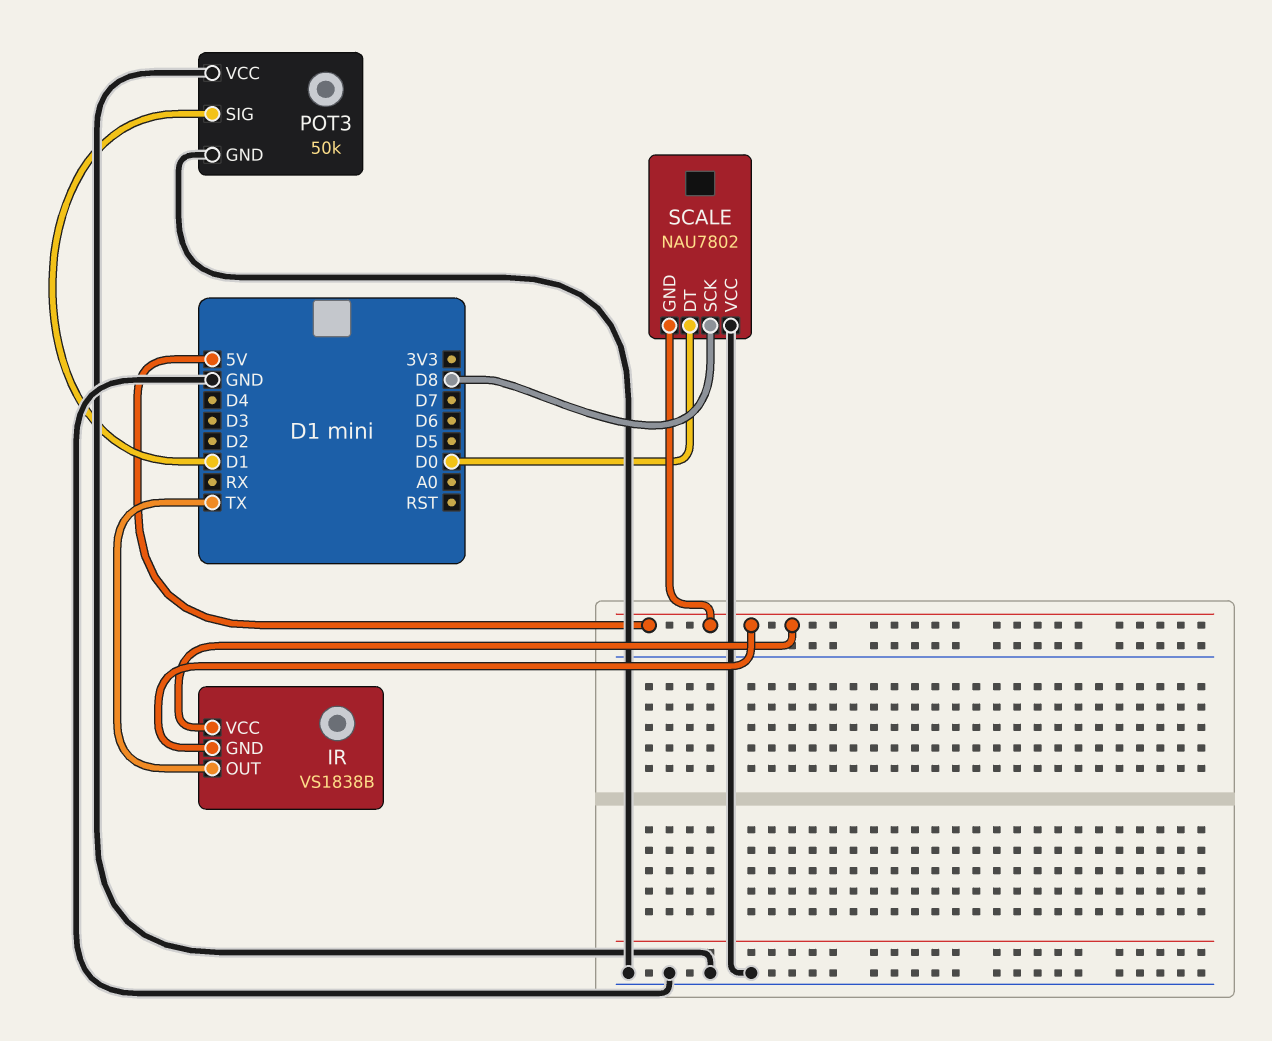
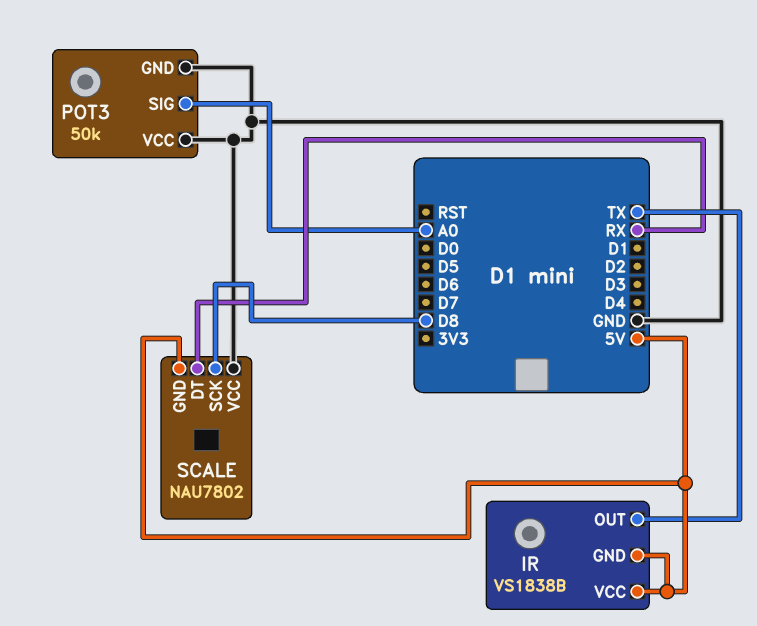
POT3 pin SIG: D1 -> A0
SCALE pin DT: D0 -> RX

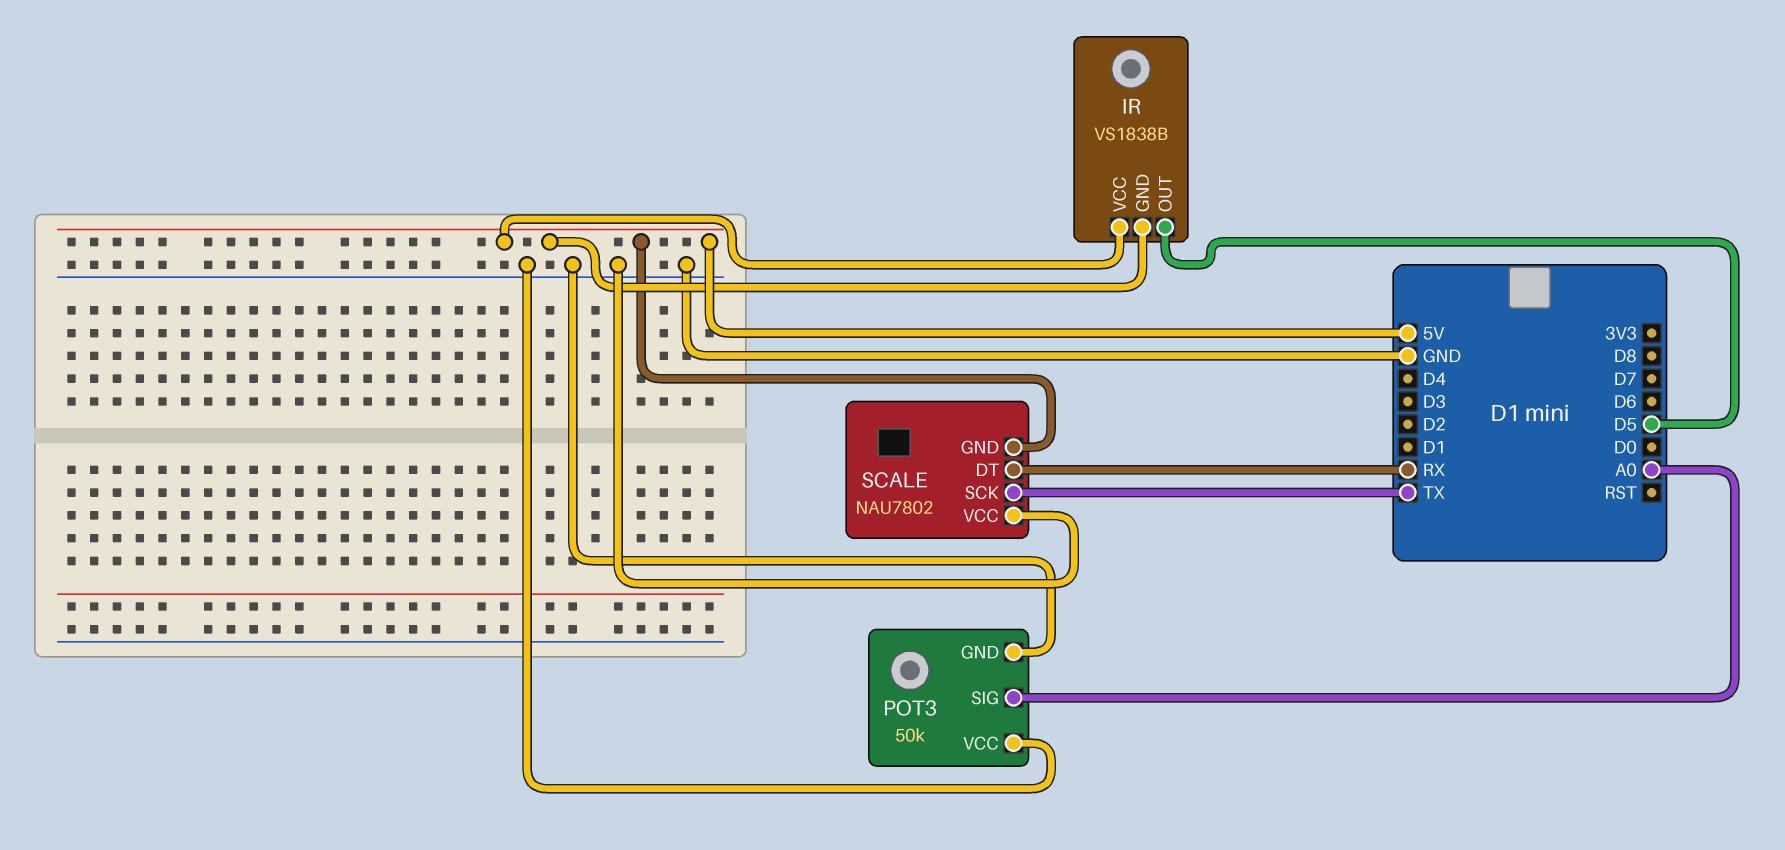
IR pin OUT: TX -> D5
SCALE pin SCK: D8 -> TX

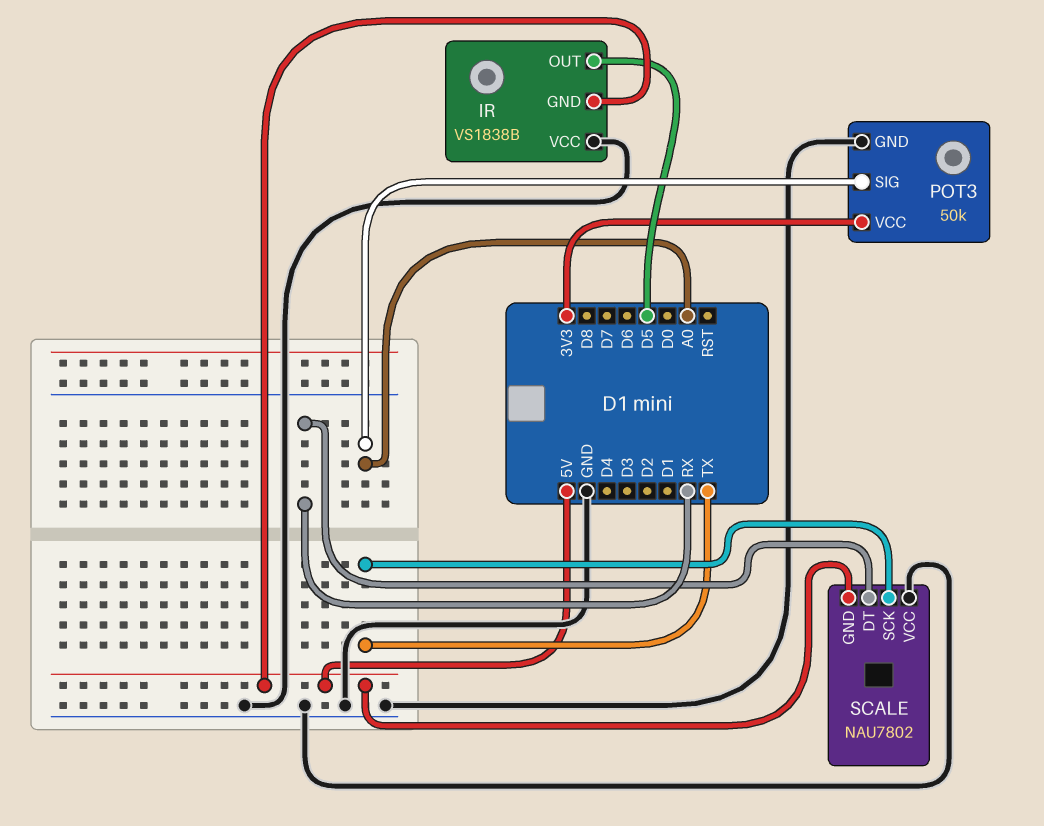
IR pin VCC: 5V -> GND
POT3 pin VCC: GND -> 3V3

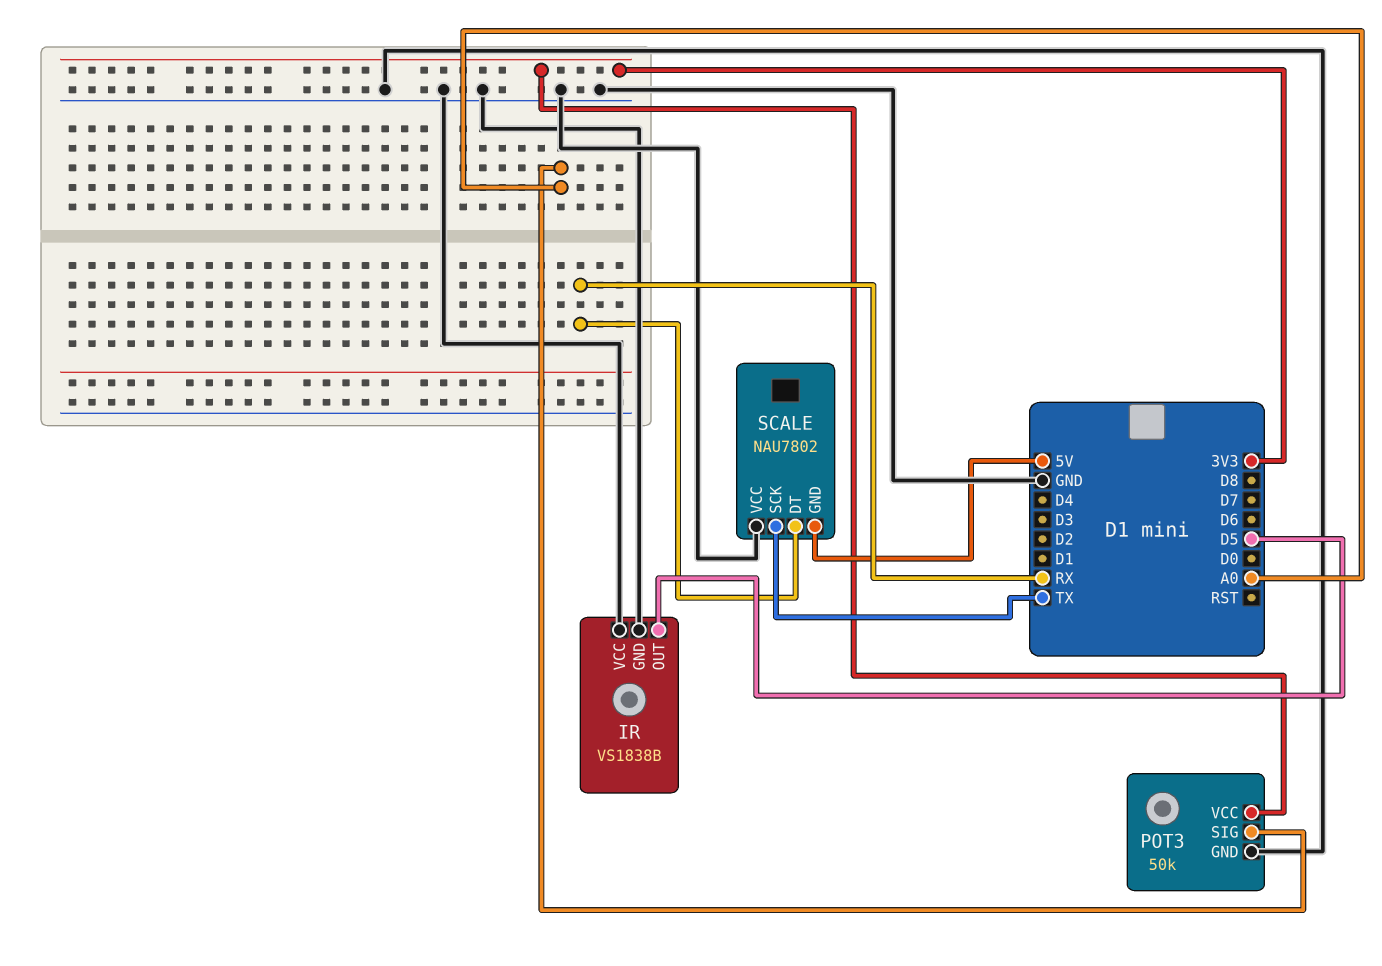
IR pin GND: 5V -> GND

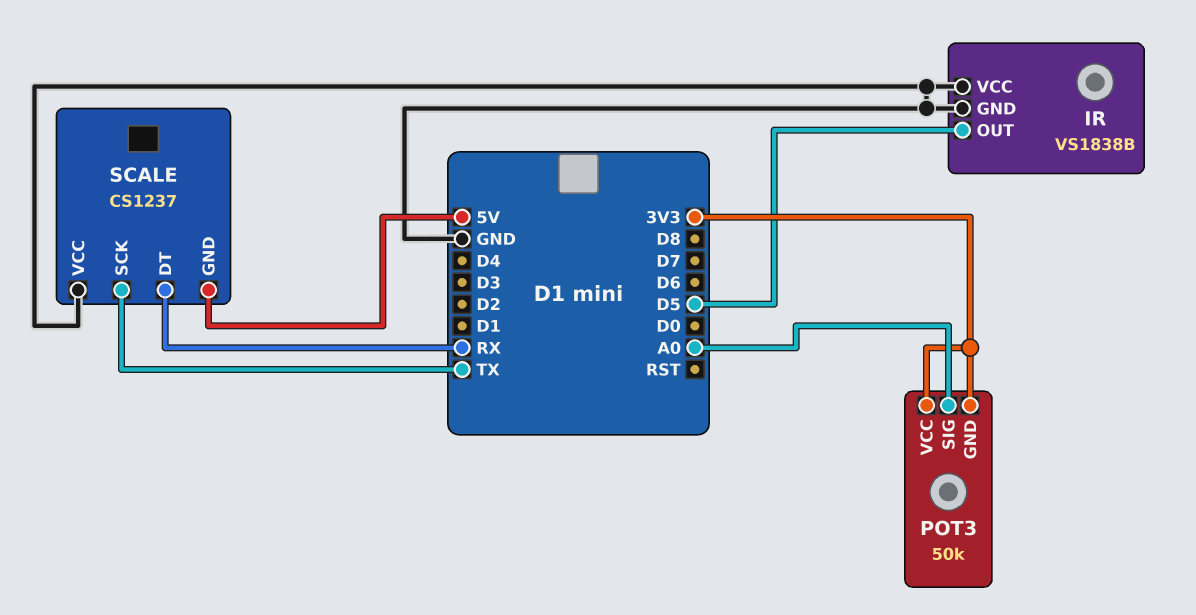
POT3 pin GND: GND -> 3V3
SCALE: NAU7802 -> CS1237

